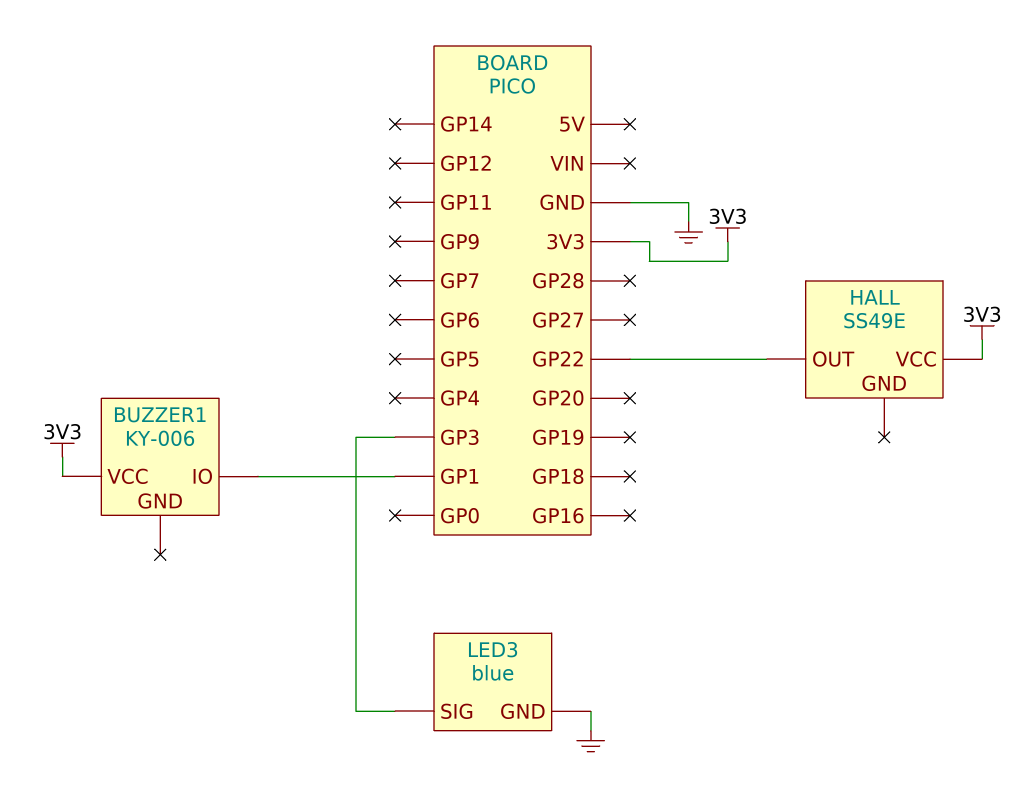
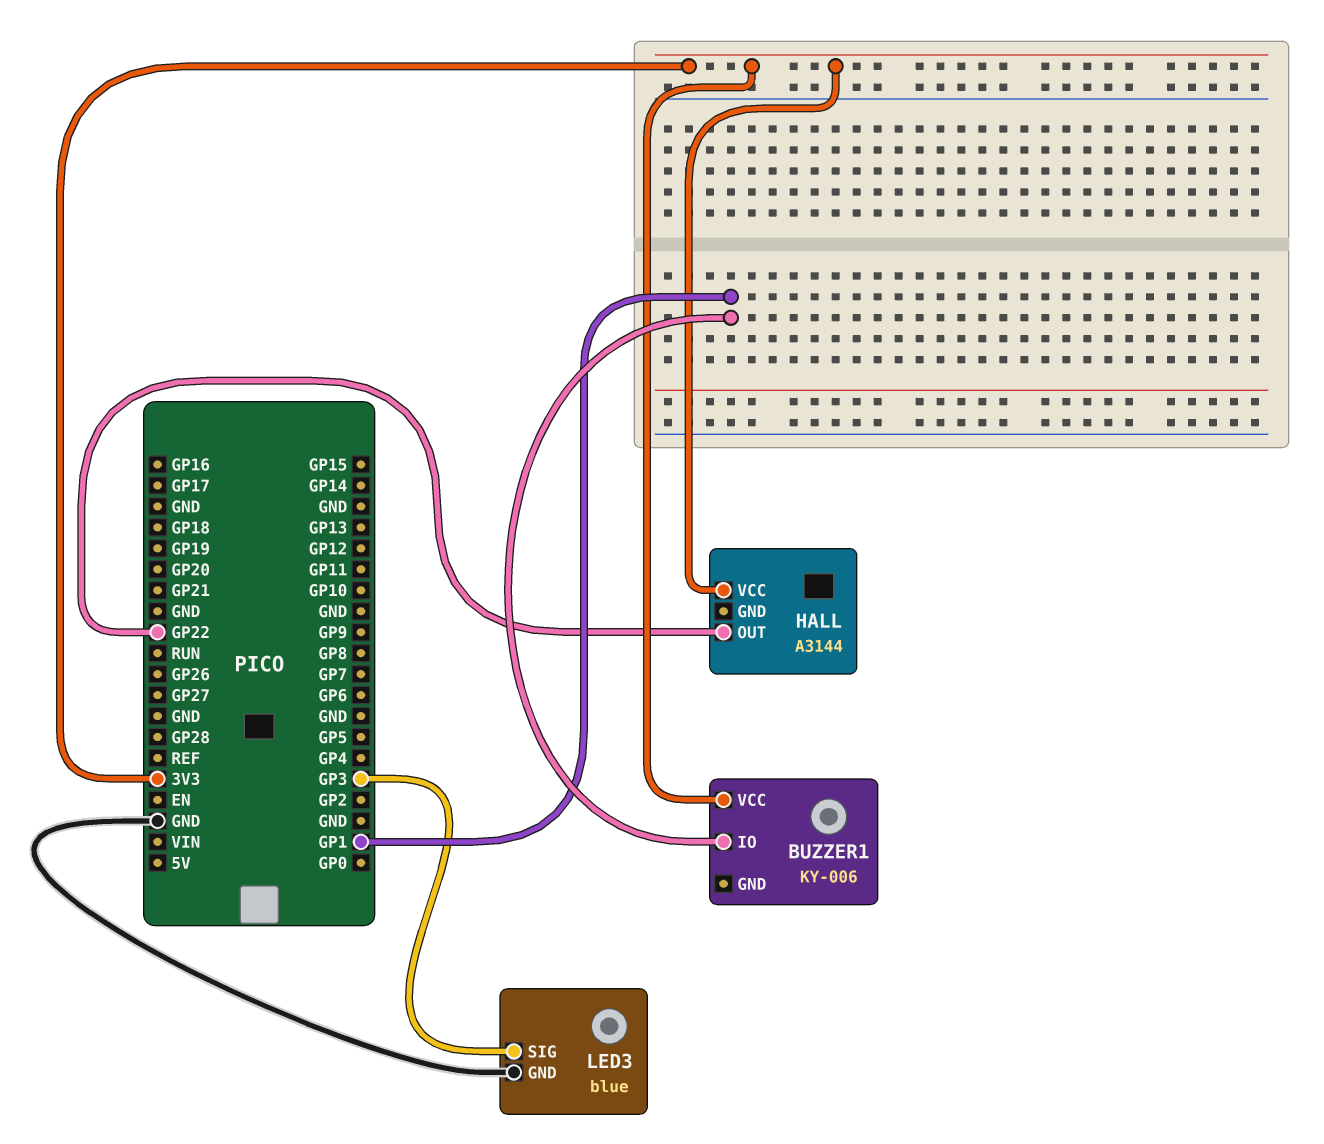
HALL: SS49E -> A3144

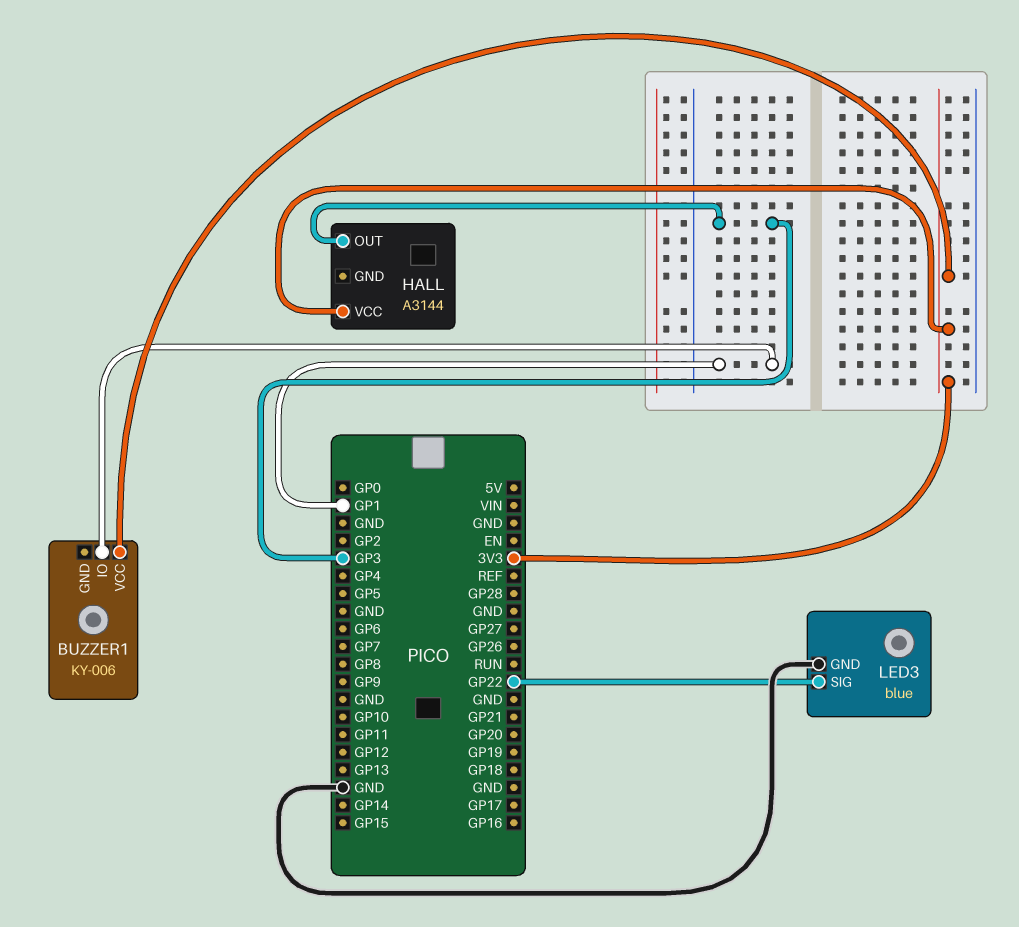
HALL pin OUT: GP22 -> GP3
LED3 pin SIG: GP3 -> GP22

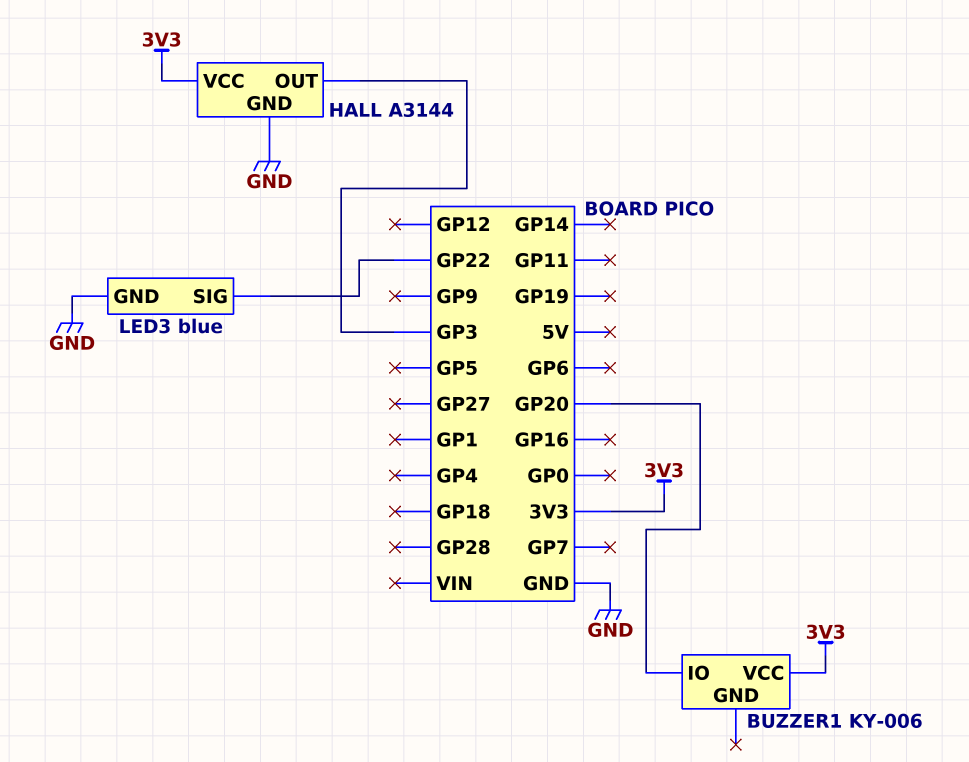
BUZZER1 pin IO: GP1 -> GP20
HALL pin GND: none -> GND

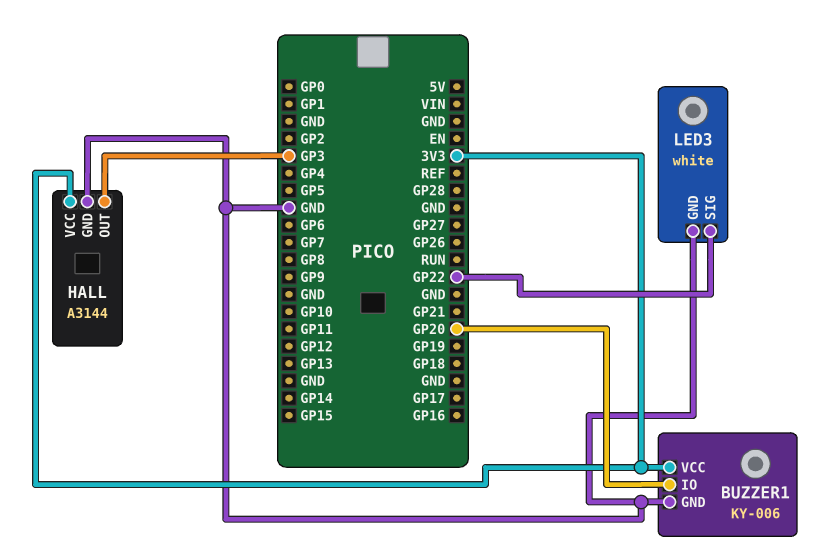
BUZZER1 pin GND: none -> GND
LED3: blue -> white

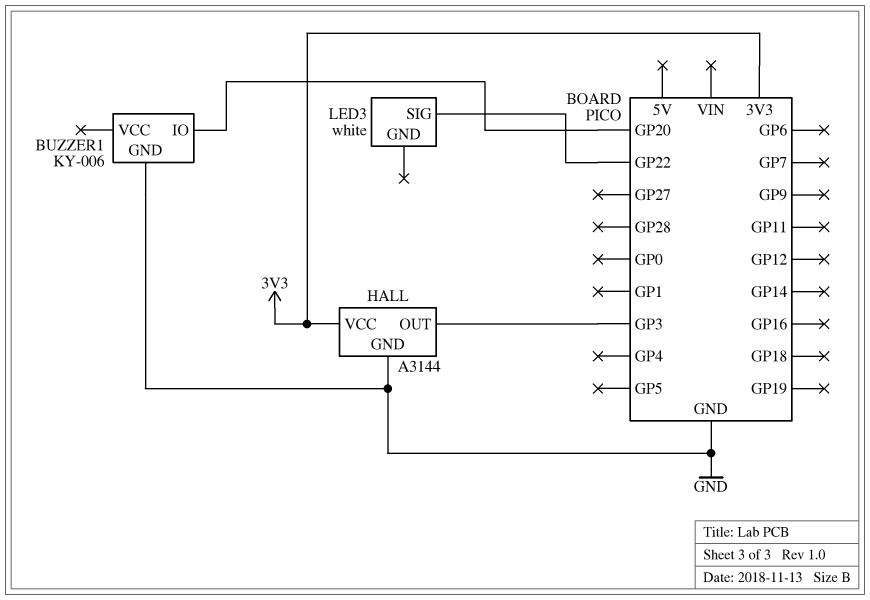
BUZZER1 pin VCC: 3V3 -> none
LED3 pin GND: GND -> none

